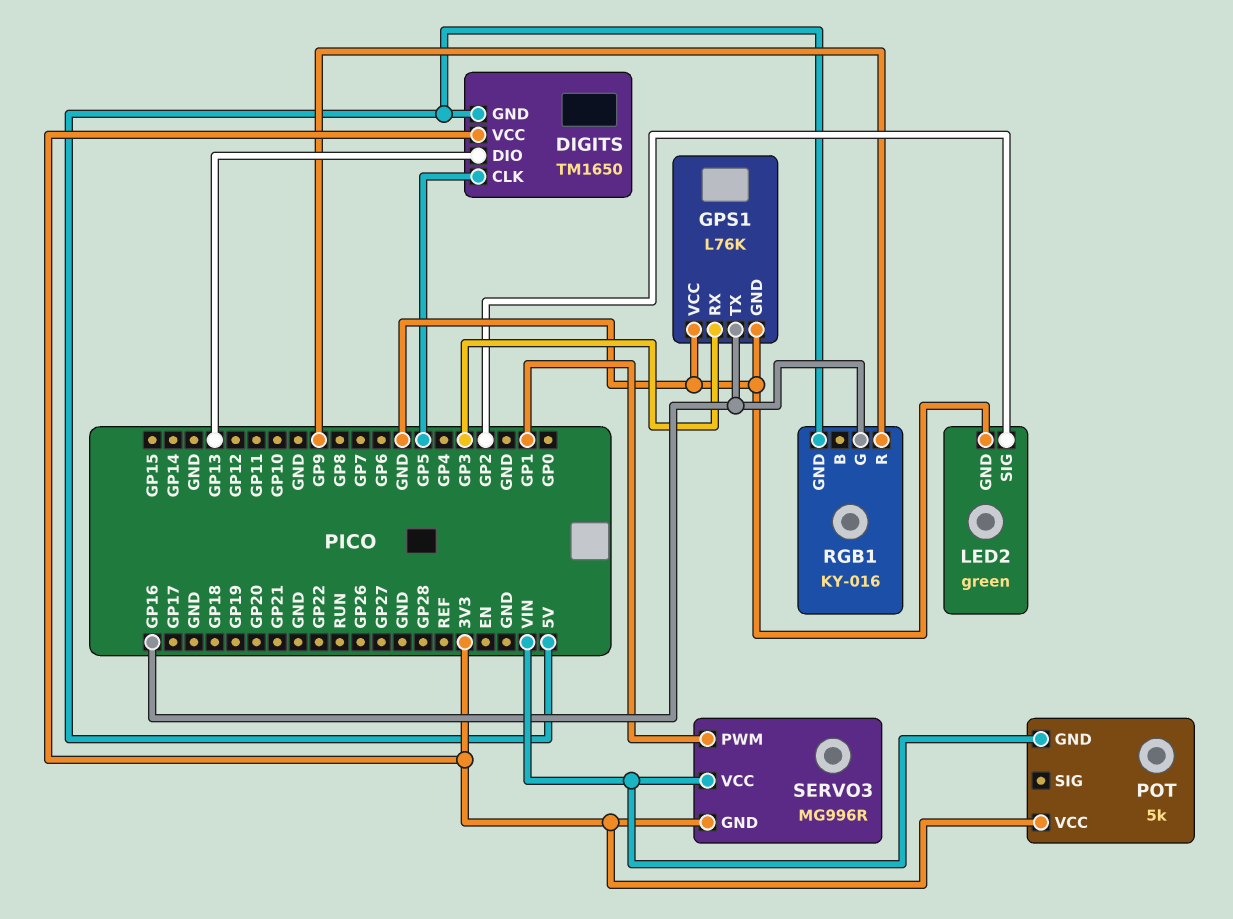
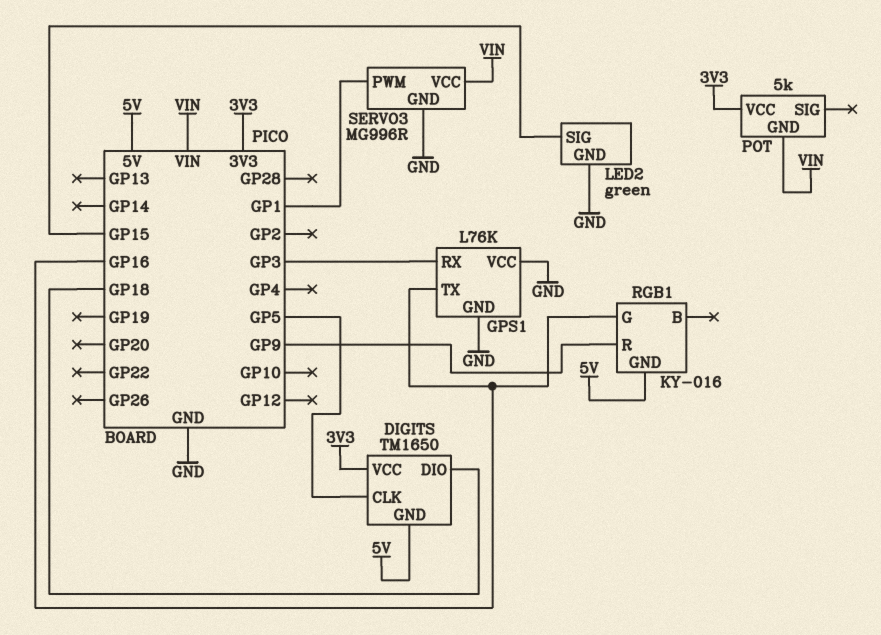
DIGITS pin DIO: GP13 -> GP18
LED2 pin SIG: GP2 -> GP15
SERVO3 pin GND: 3V3 -> GND

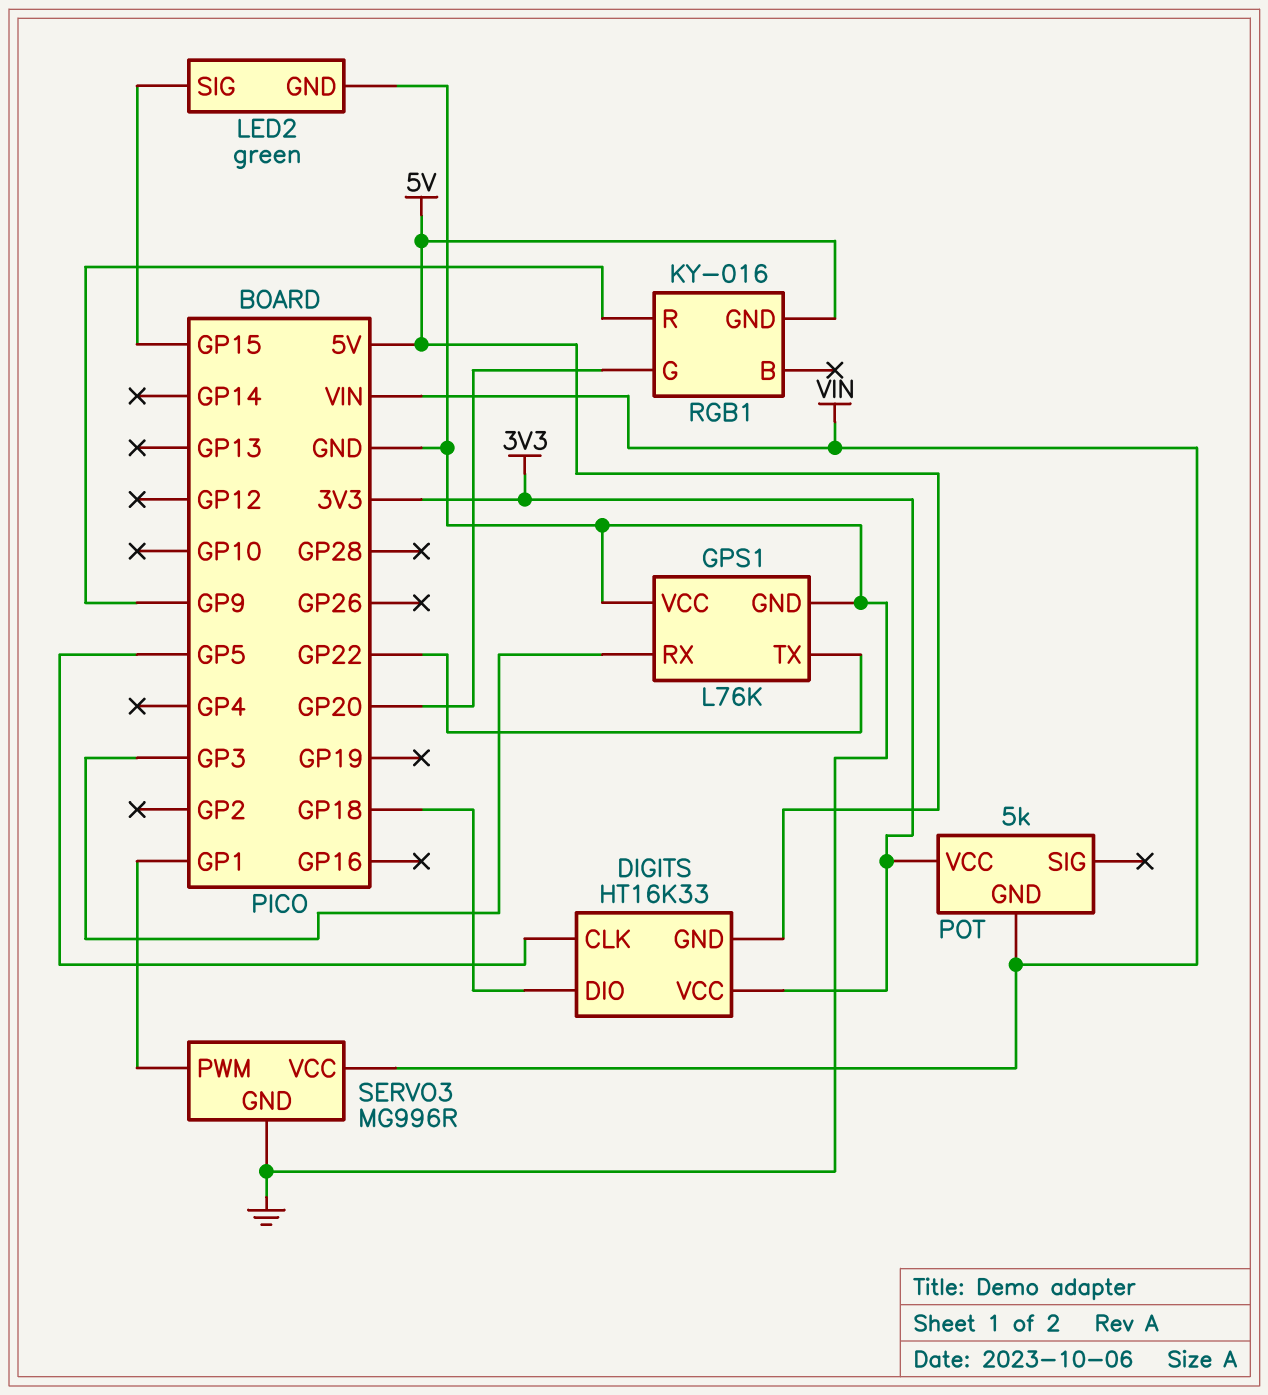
DIGITS: TM1650 -> HT16K33
GPS1 pin TX: GP16 -> GP22
RGB1 pin G: GP16 -> GP20

